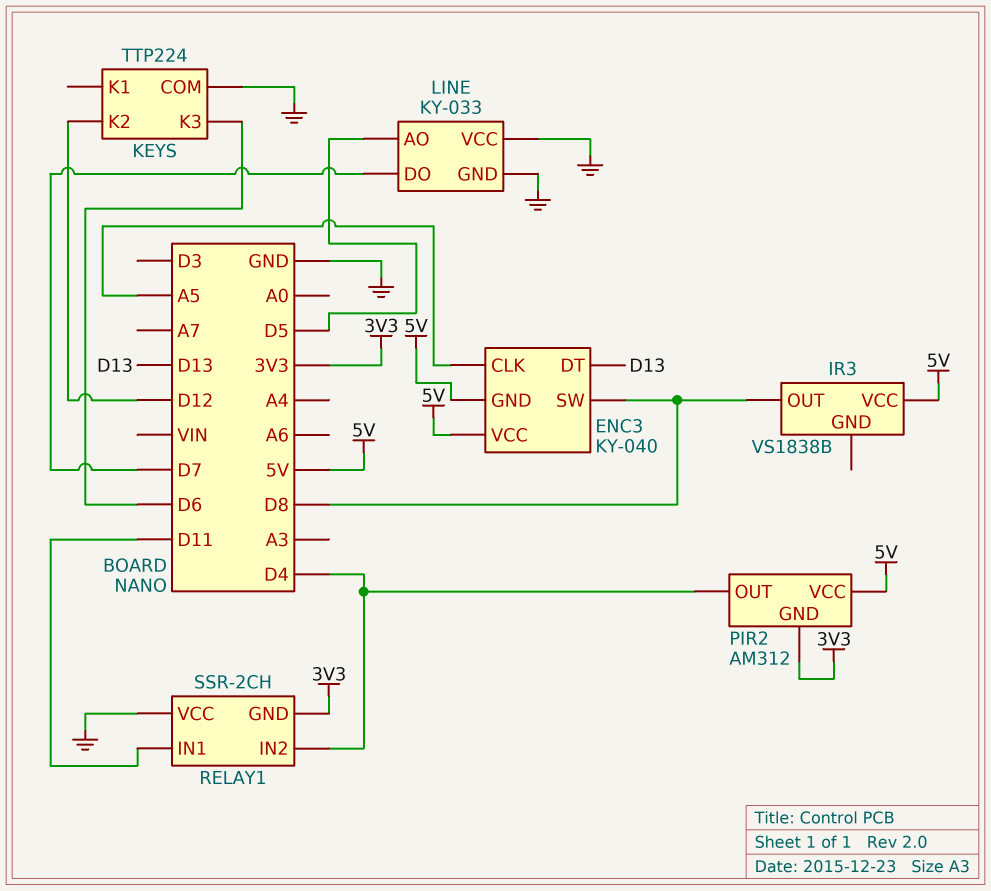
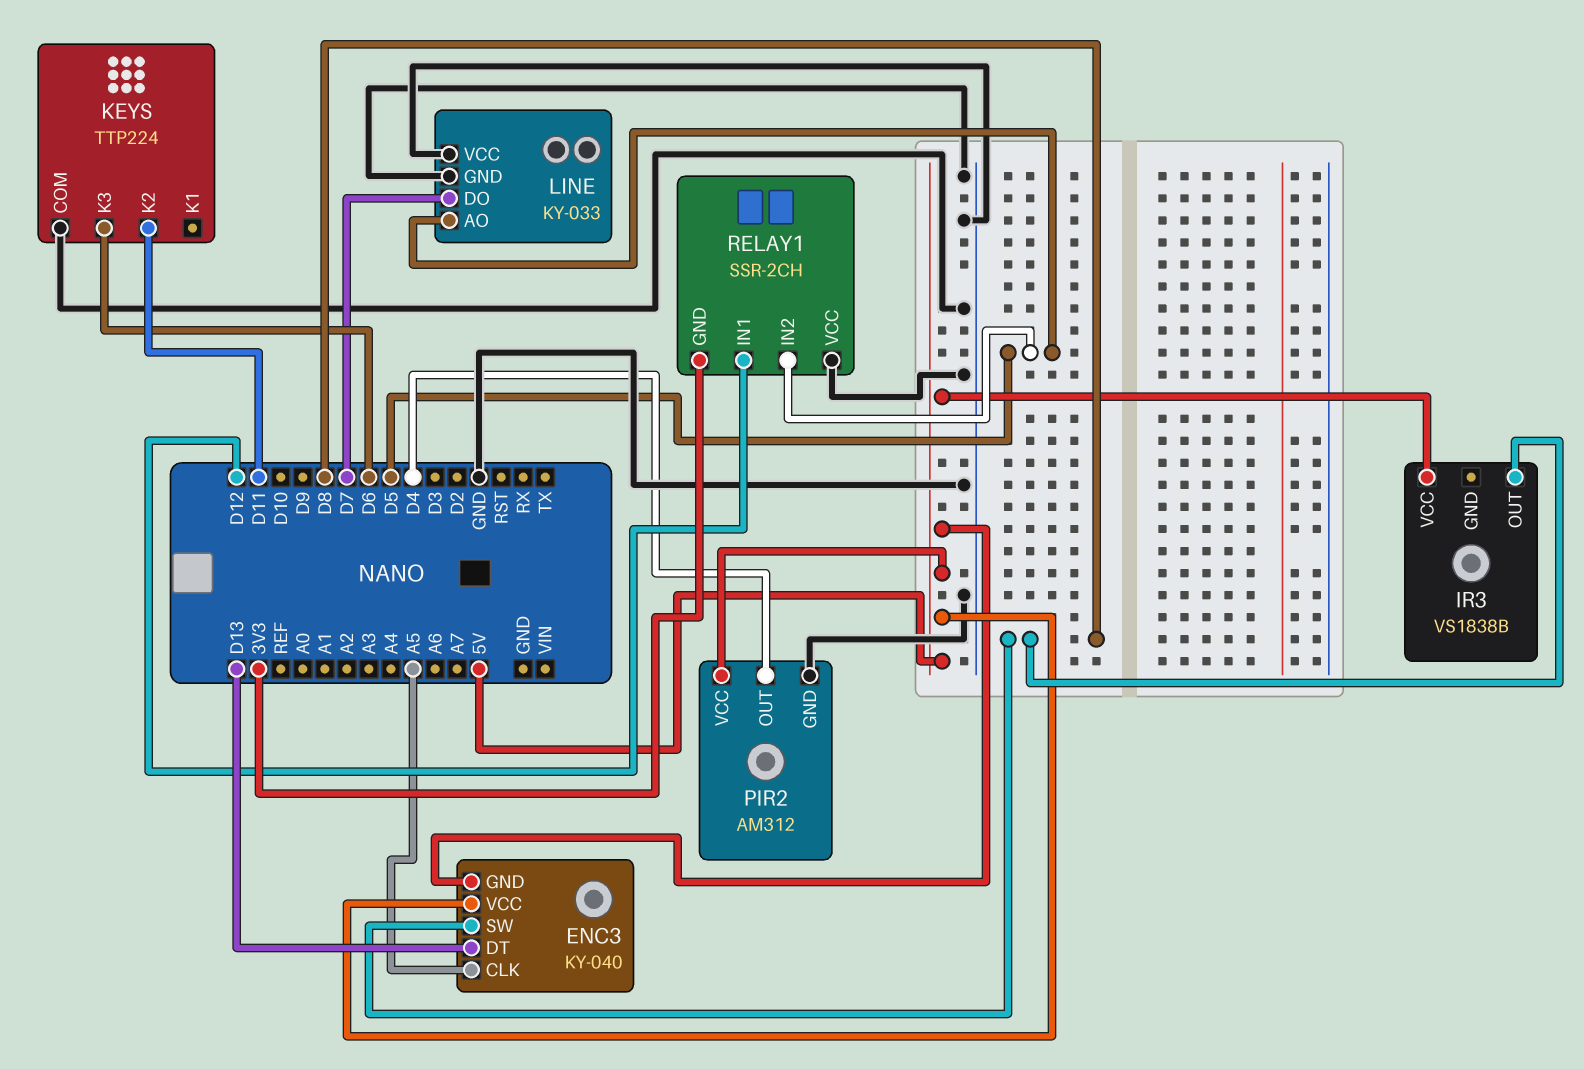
KEYS pin K2: D12 -> D11
PIR2 pin GND: 3V3 -> GND
RELAY1 pin IN1: D11 -> D12
RELAY1 pin IN2: D4 -> D5

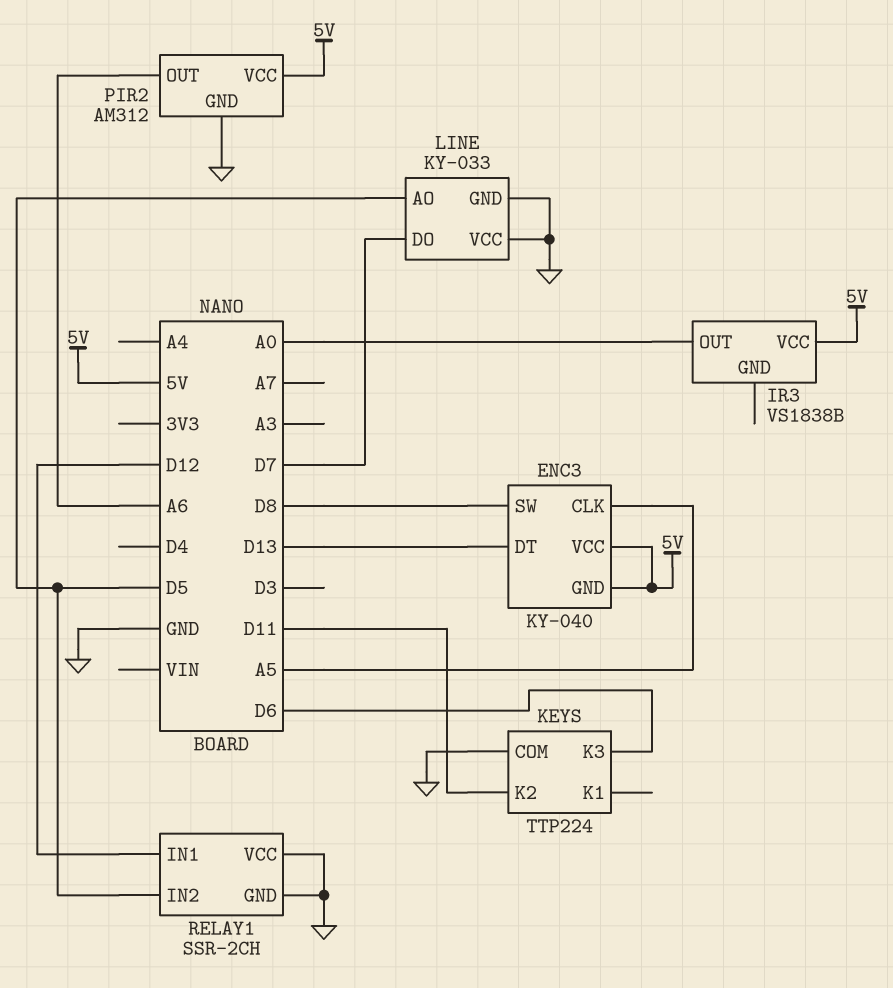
IR3 pin OUT: D8 -> A0
PIR2 pin OUT: D4 -> A6
RELAY1 pin GND: 3V3 -> GND

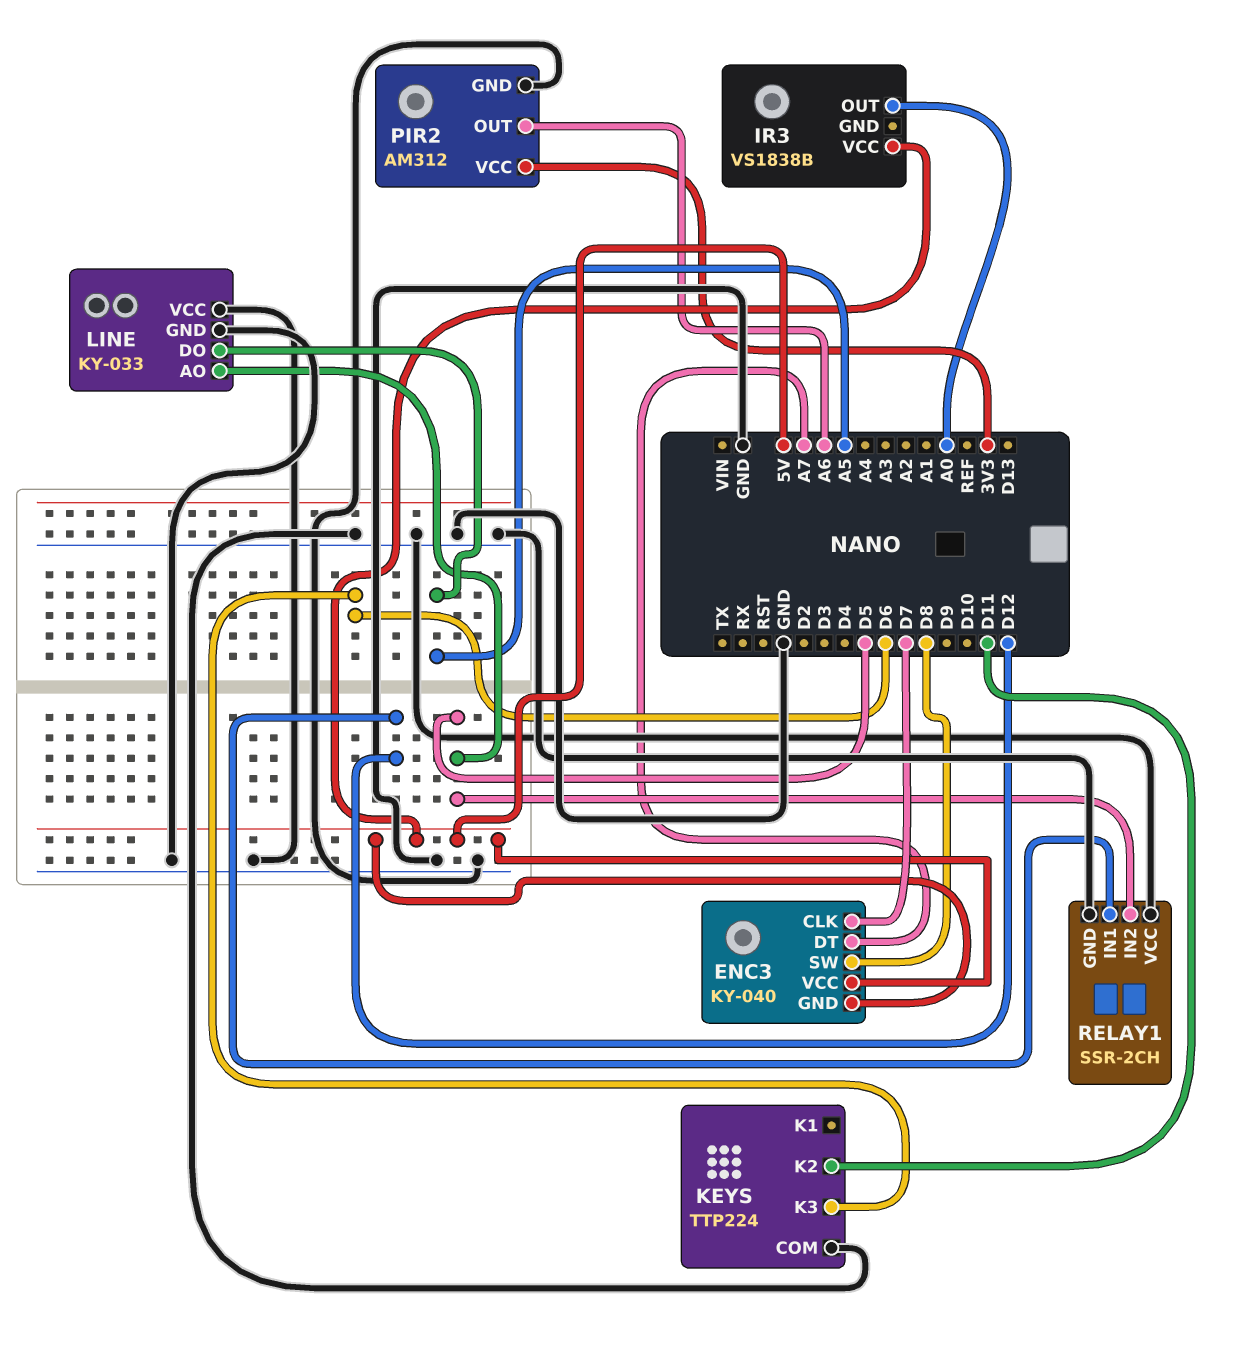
ENC3 pin CLK: A5 -> D7
ENC3 pin DT: D13 -> A7
LINE pin DO: D7 -> A5
PIR2 pin VCC: 5V -> 3V3

